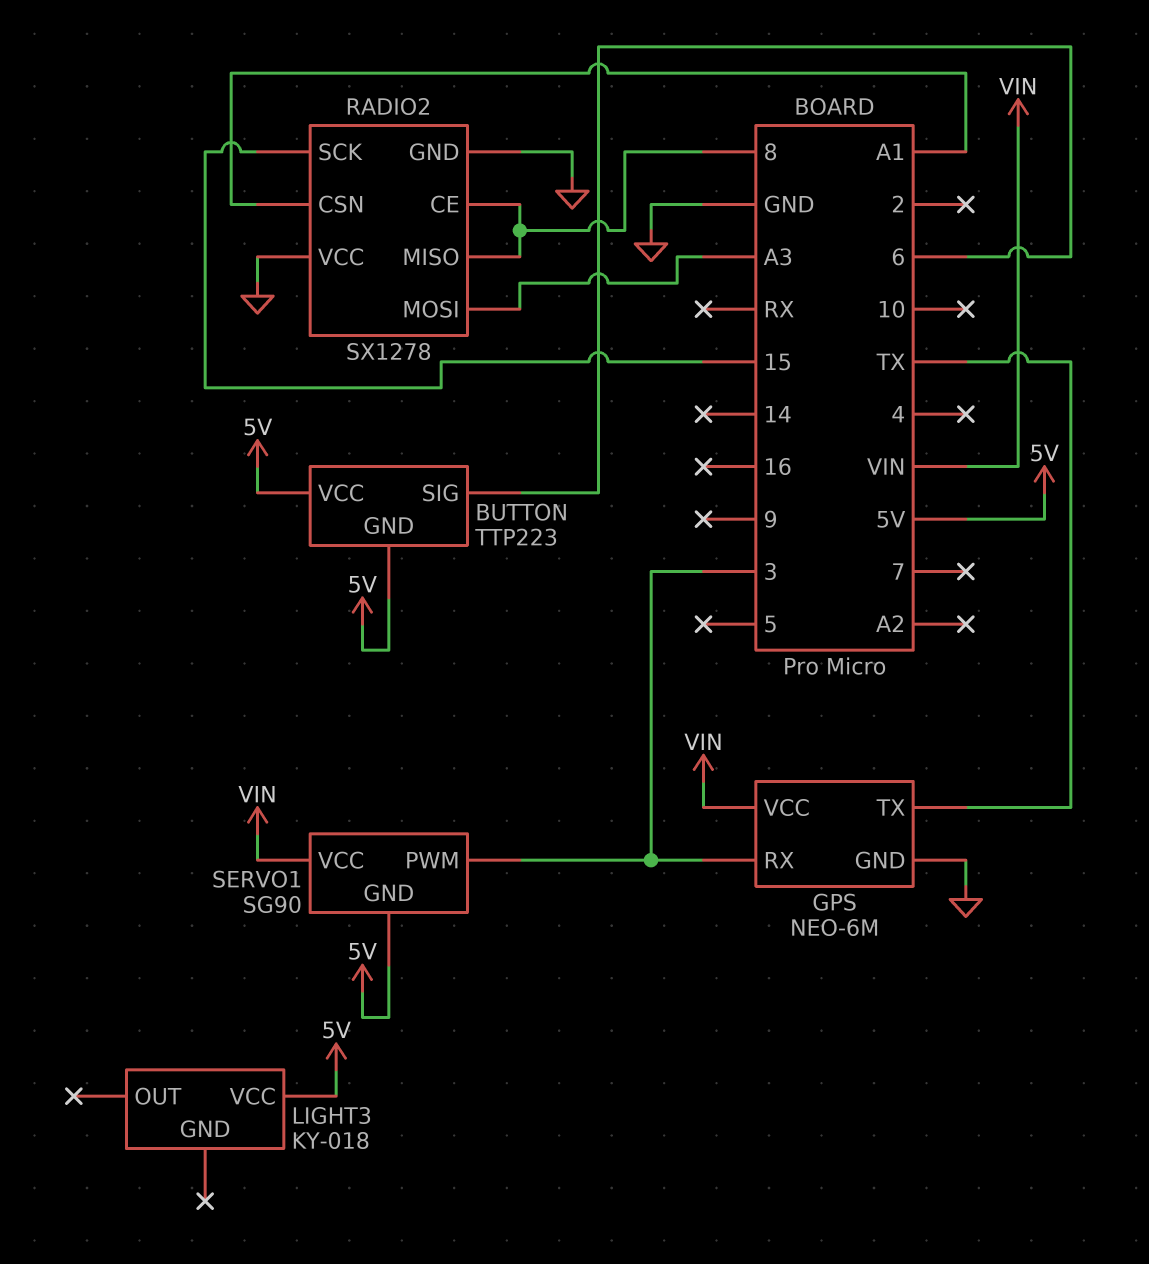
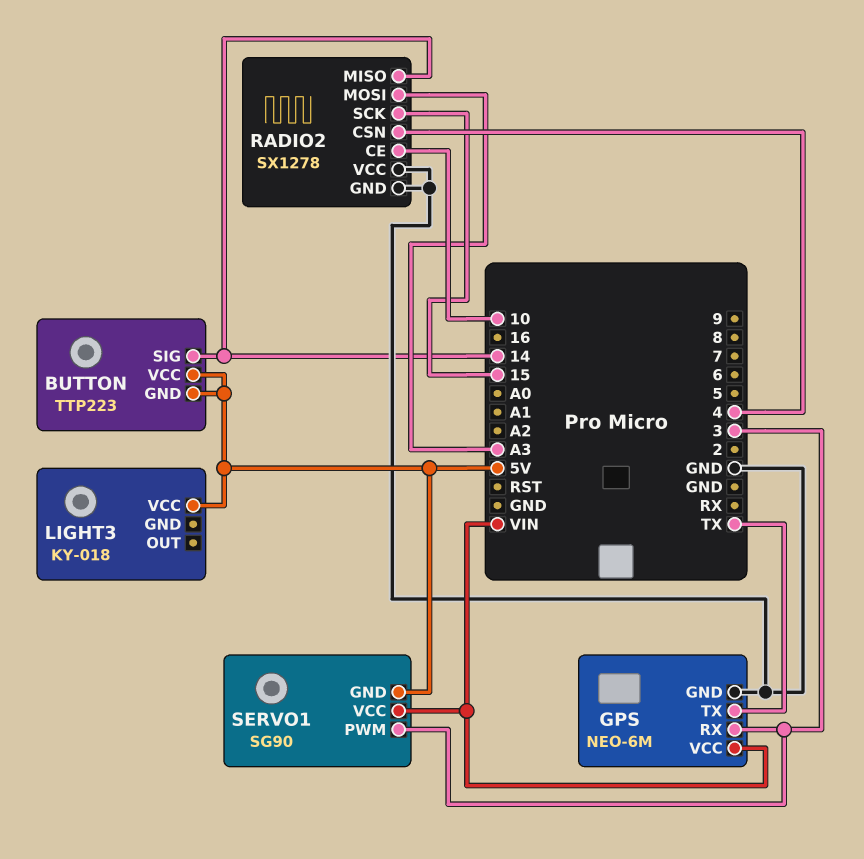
BUTTON pin SIG: 6 -> 14
RADIO2 pin CE: 8 -> 10
RADIO2 pin CSN: A1 -> 4
RADIO2 pin MISO: 8 -> 14

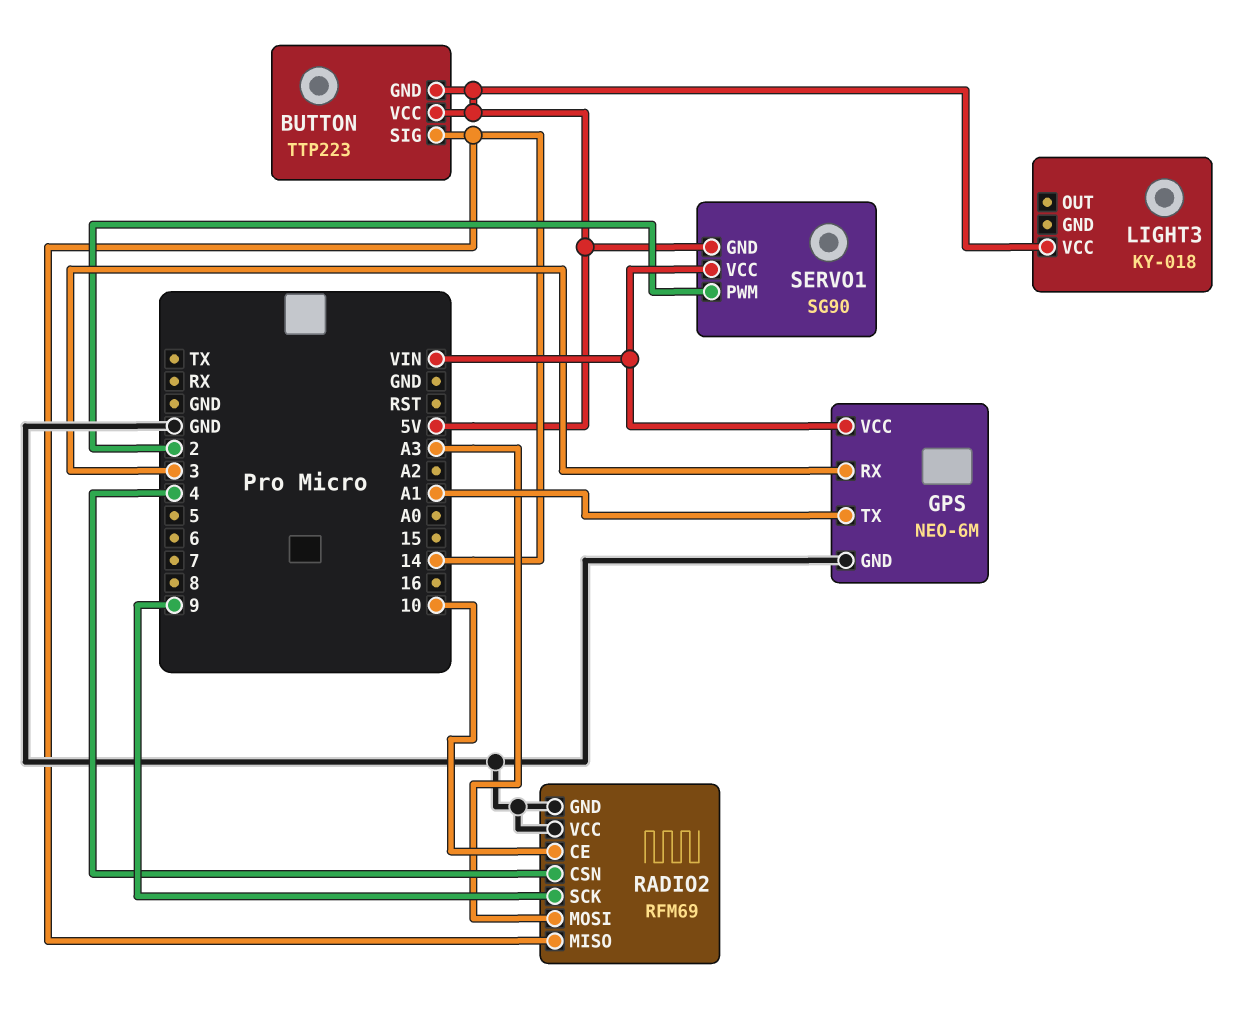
GPS pin TX: TX -> A1
RADIO2: SX1278 -> RFM69
RADIO2 pin SCK: 15 -> 9
SERVO1 pin PWM: 3 -> 2

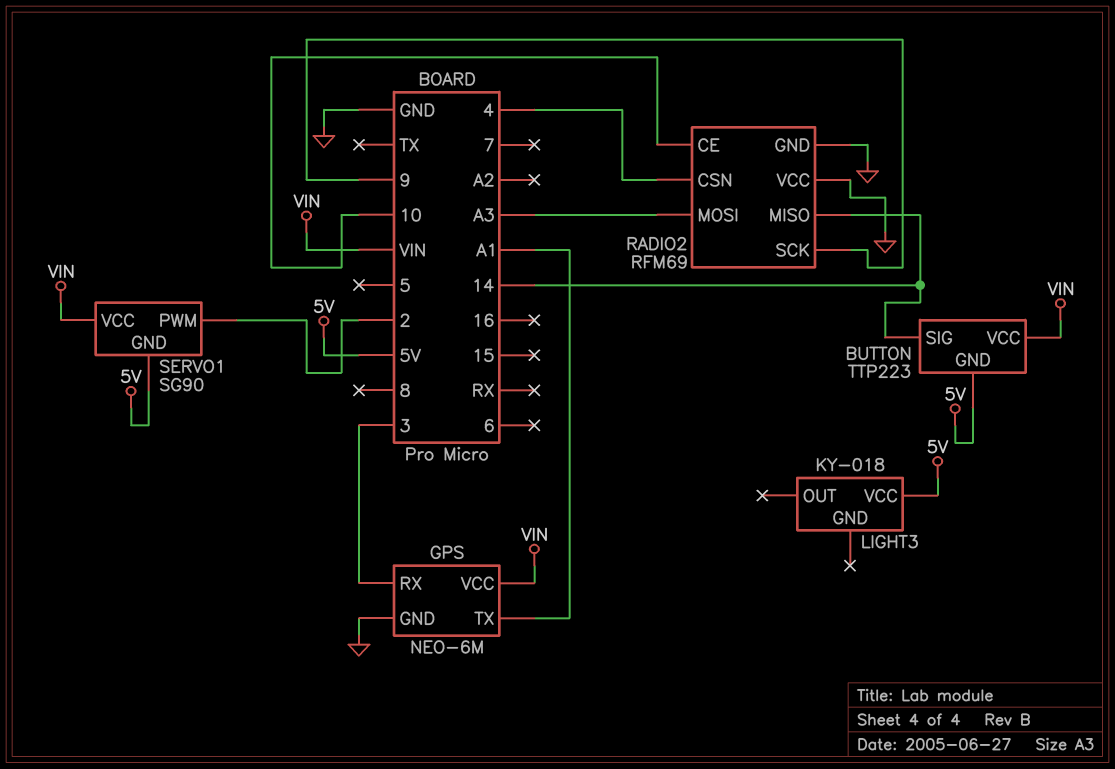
BUTTON pin VCC: 5V -> VIN

